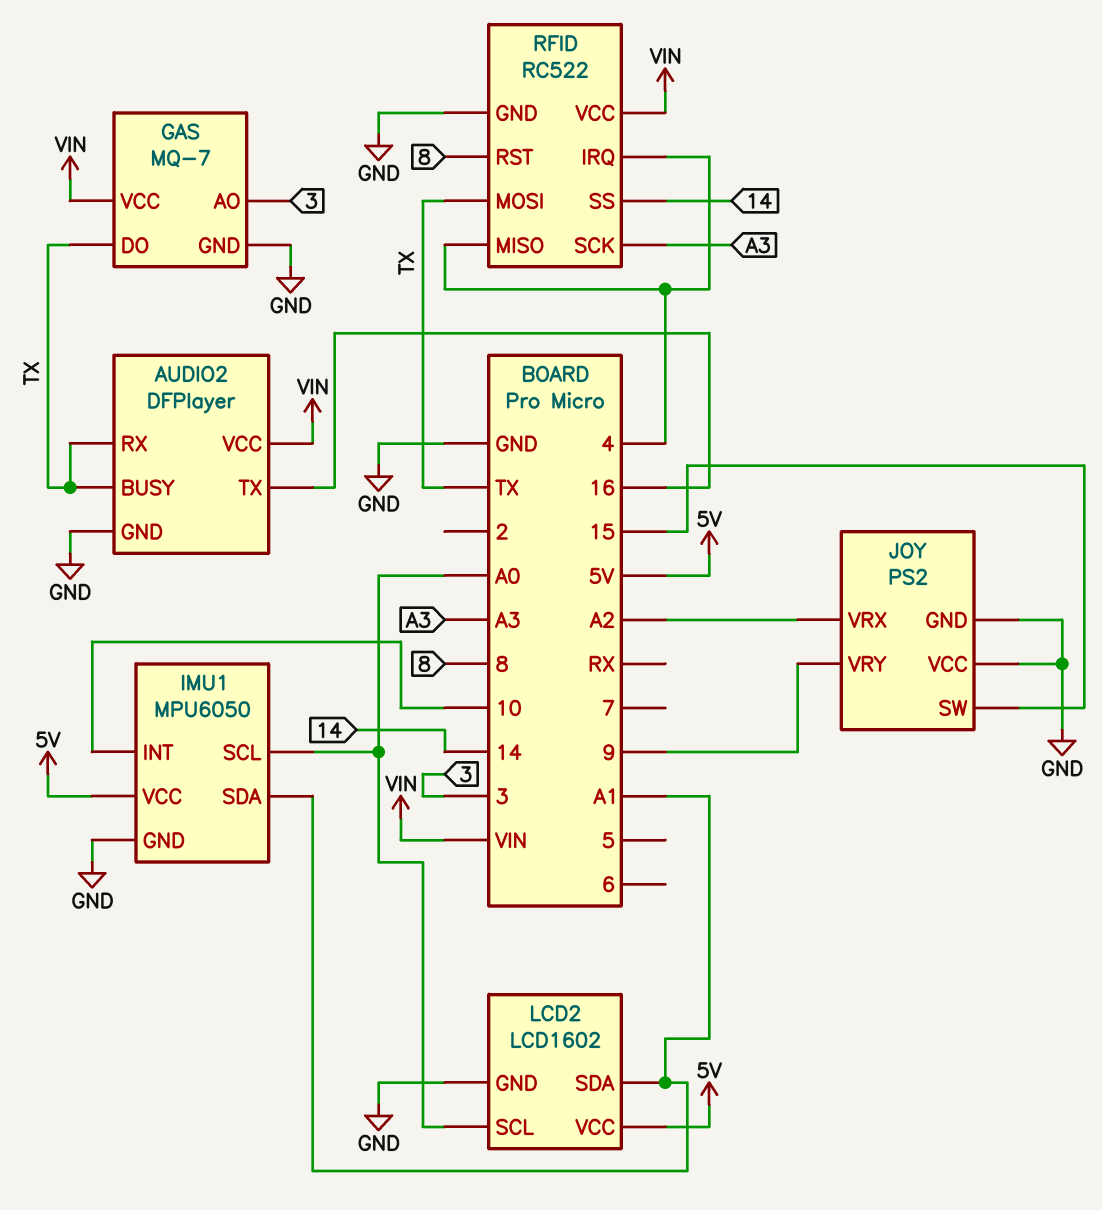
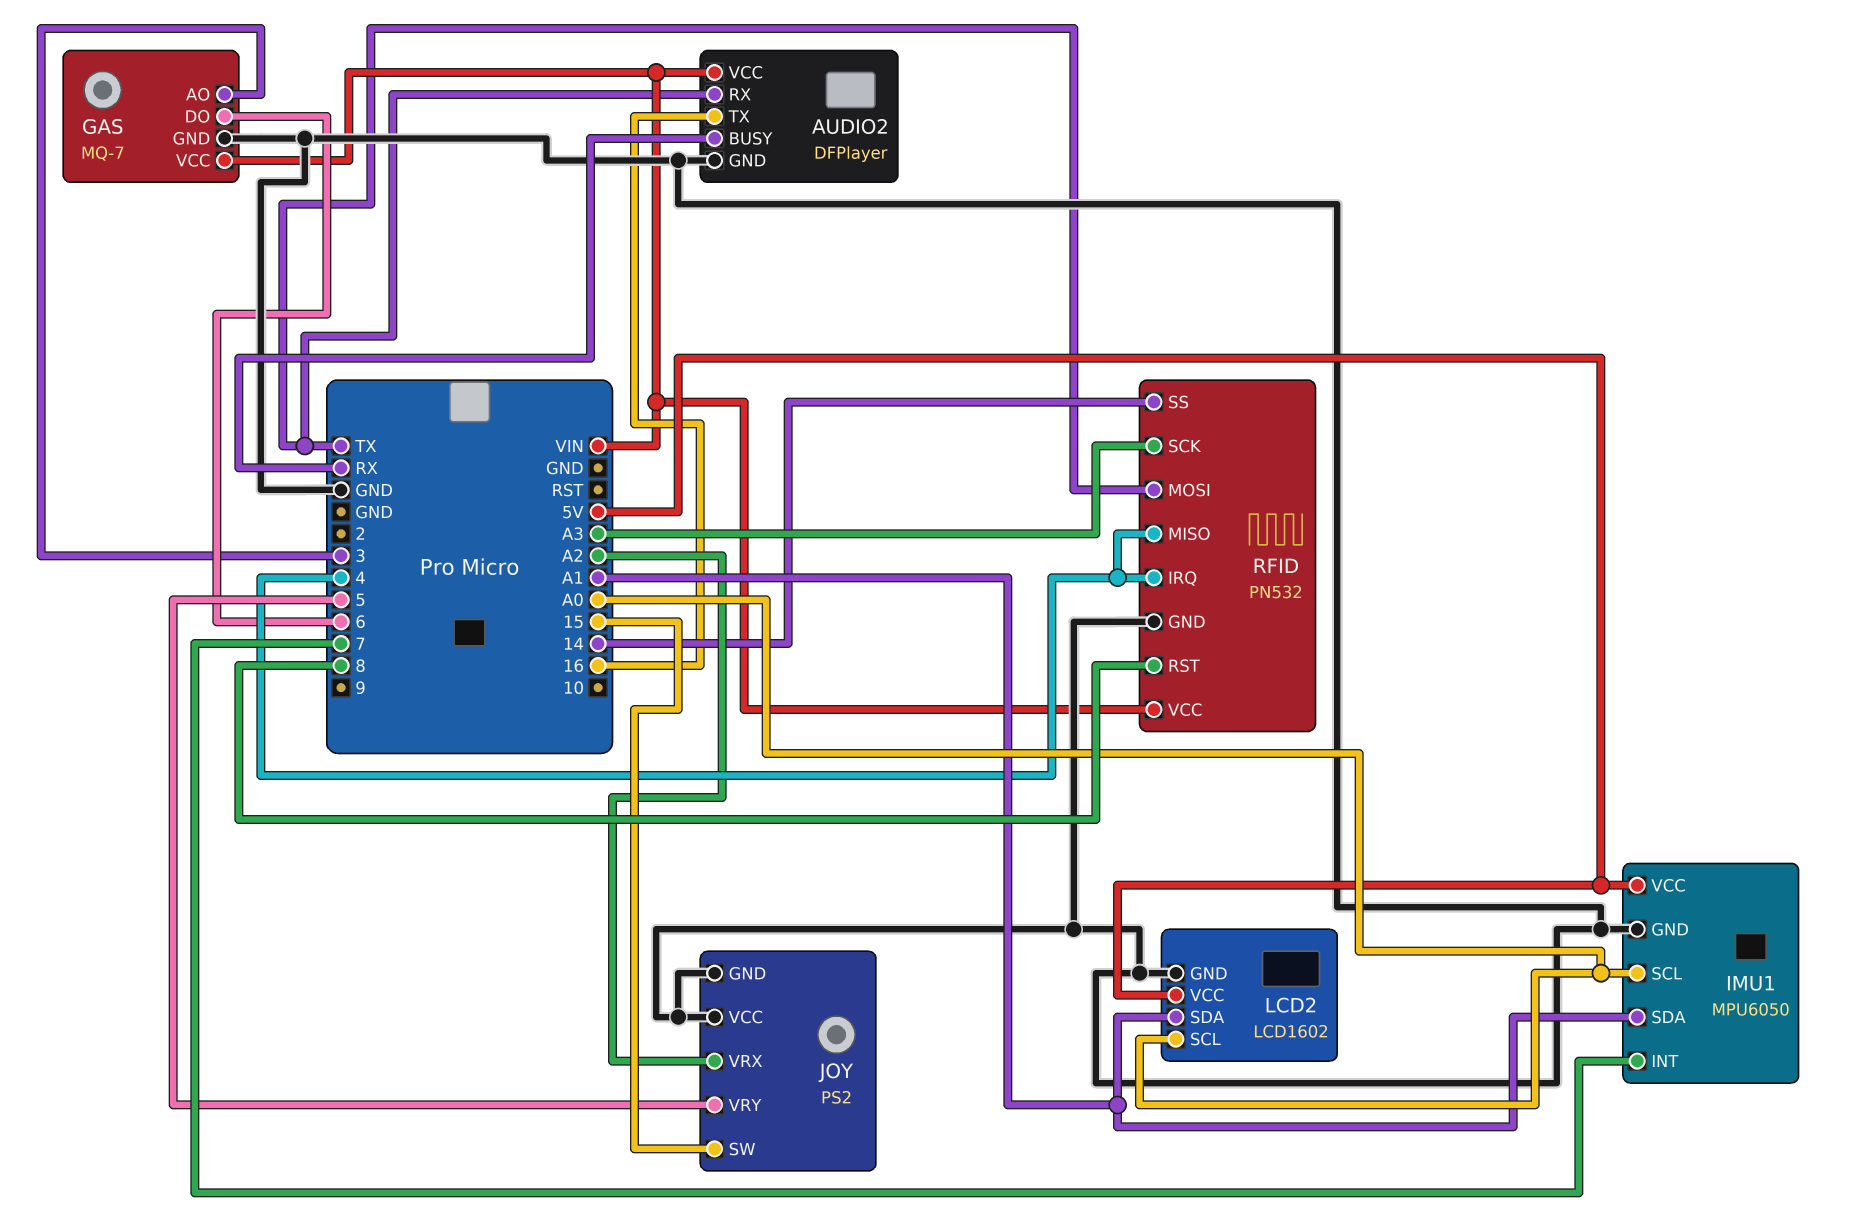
AUDIO2 pin BUSY: TX -> RX
GAS pin DO: TX -> 6
IMU1 pin INT: 10 -> 7
JOY pin VRY: 9 -> 5
RFID: RC522 -> PN532

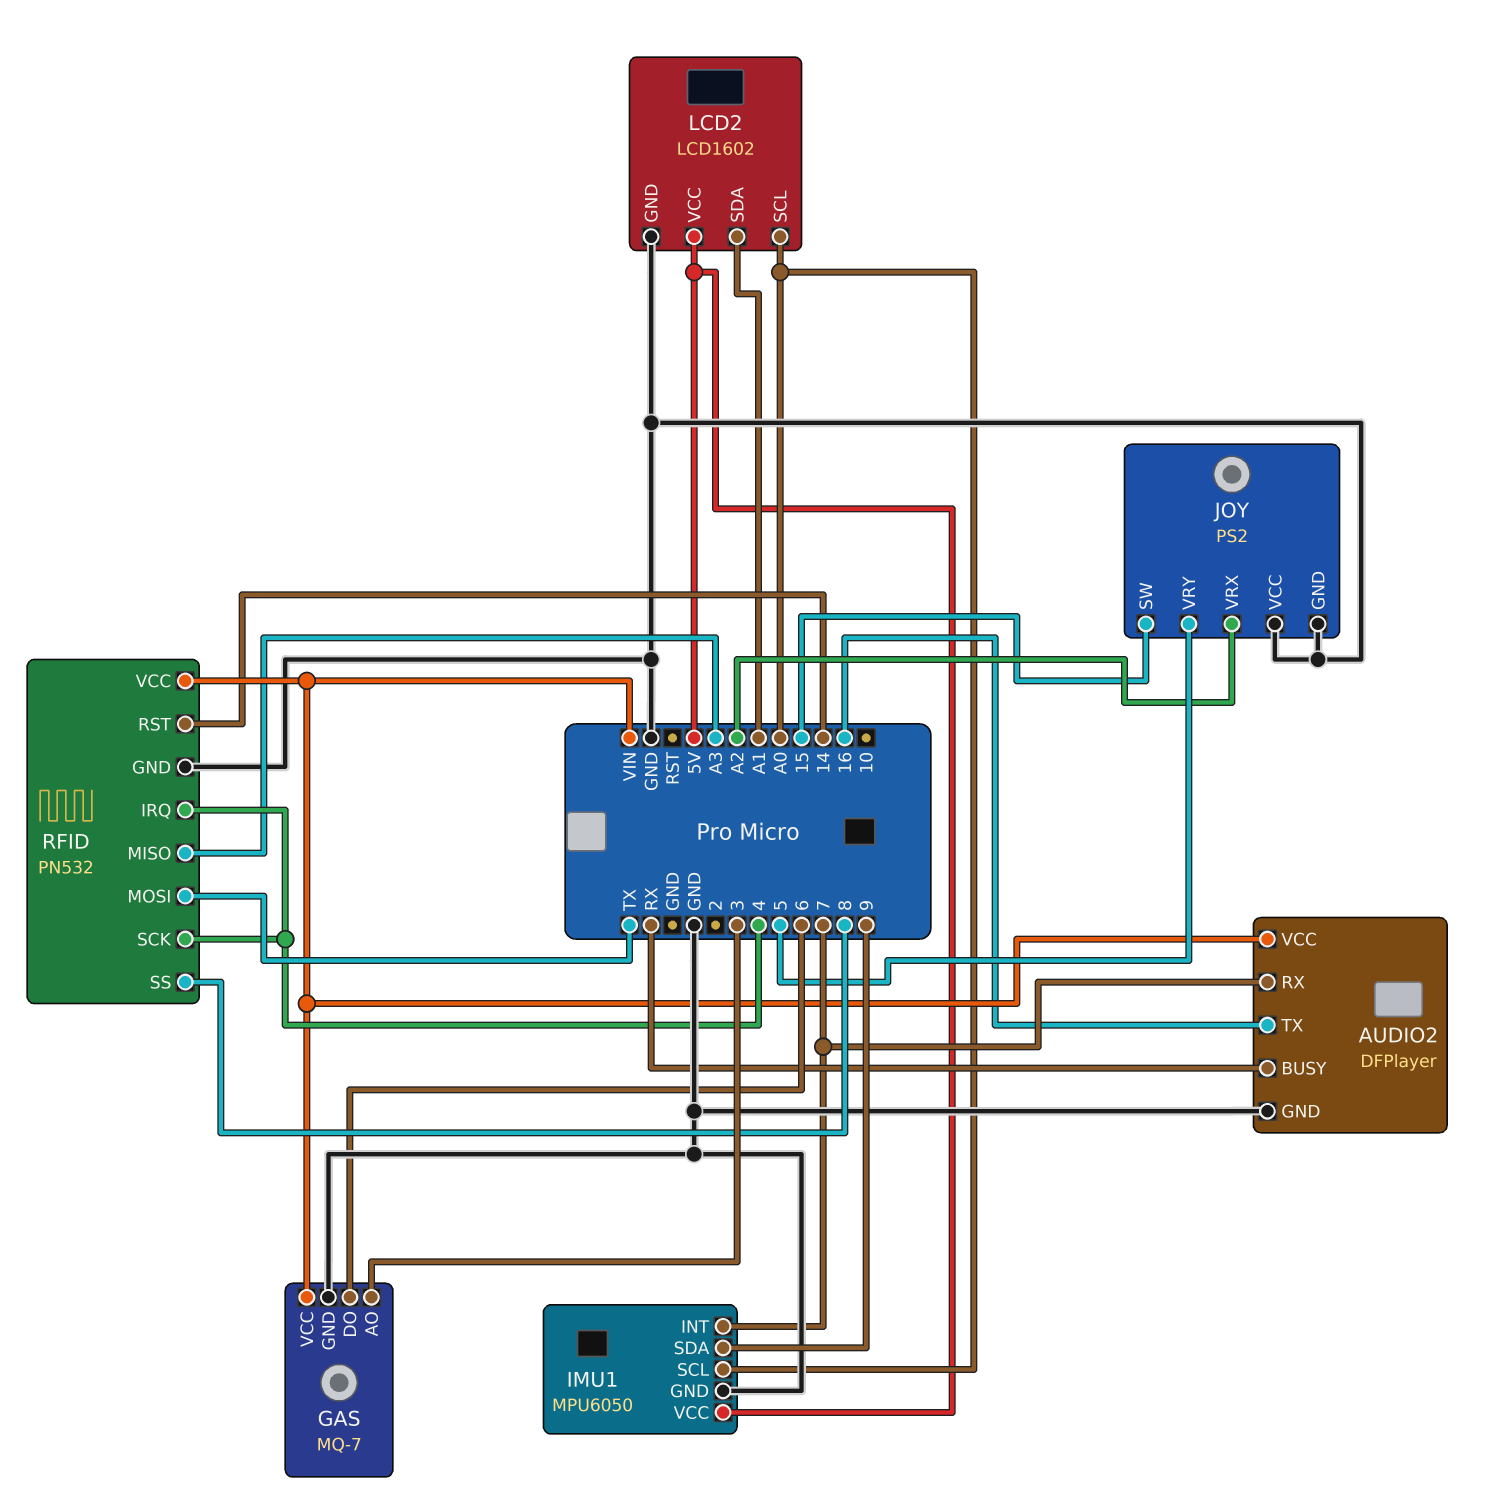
AUDIO2 pin RX: TX -> 7
IMU1 pin SDA: A1 -> 9
RFID pin MISO: 4 -> A3
RFID pin RST: 8 -> 14
RFID pin SCK: A3 -> 4
RFID pin SS: 14 -> 8

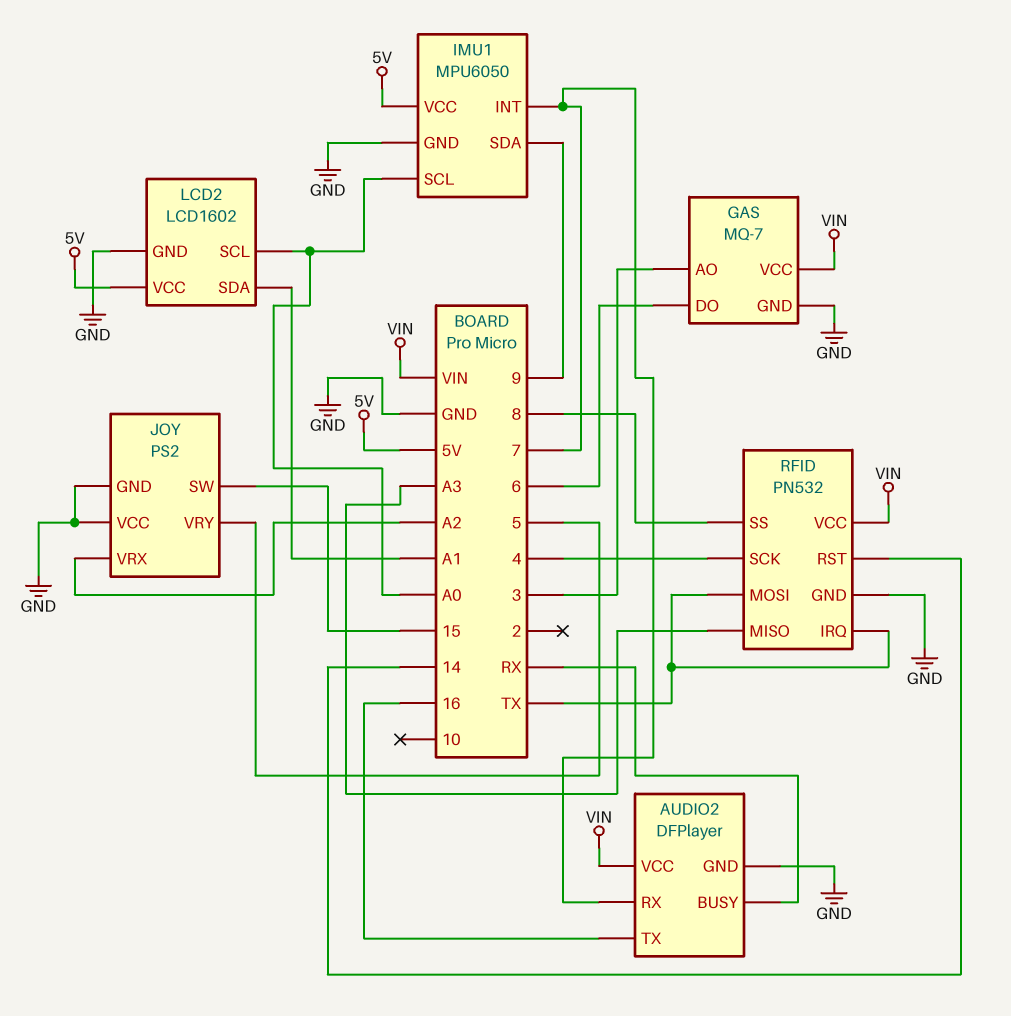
RFID pin IRQ: 4 -> TX

